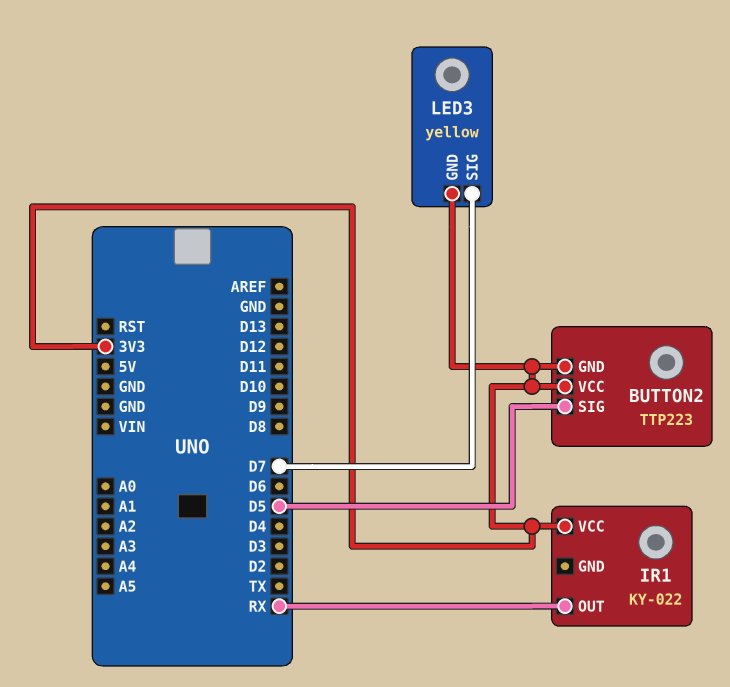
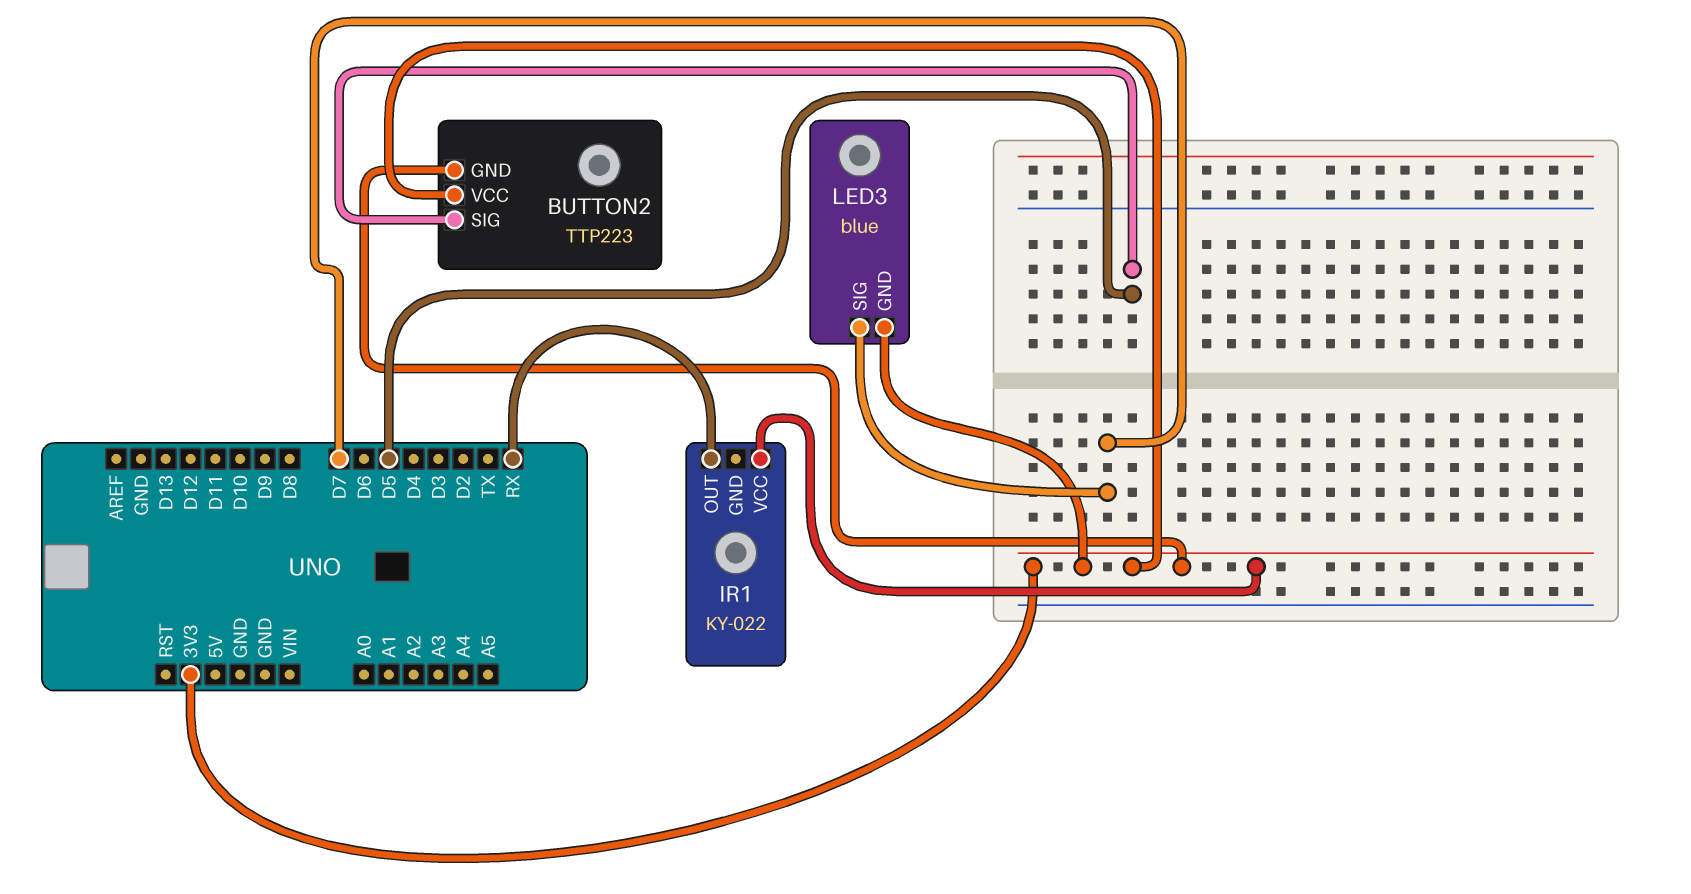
LED3: yellow -> blue

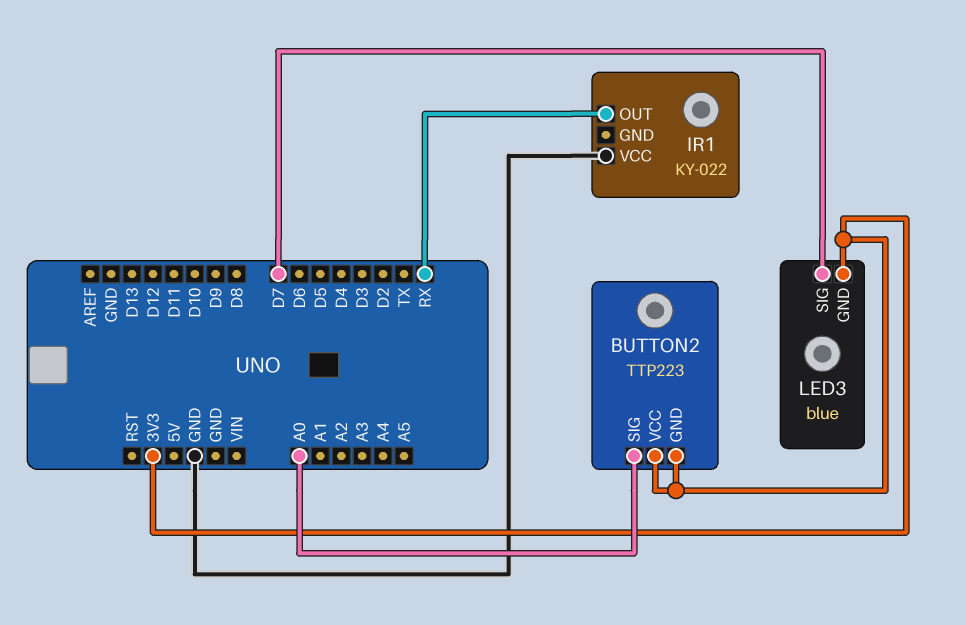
BUTTON2 pin SIG: D5 -> A0
IR1 pin VCC: 3V3 -> GND

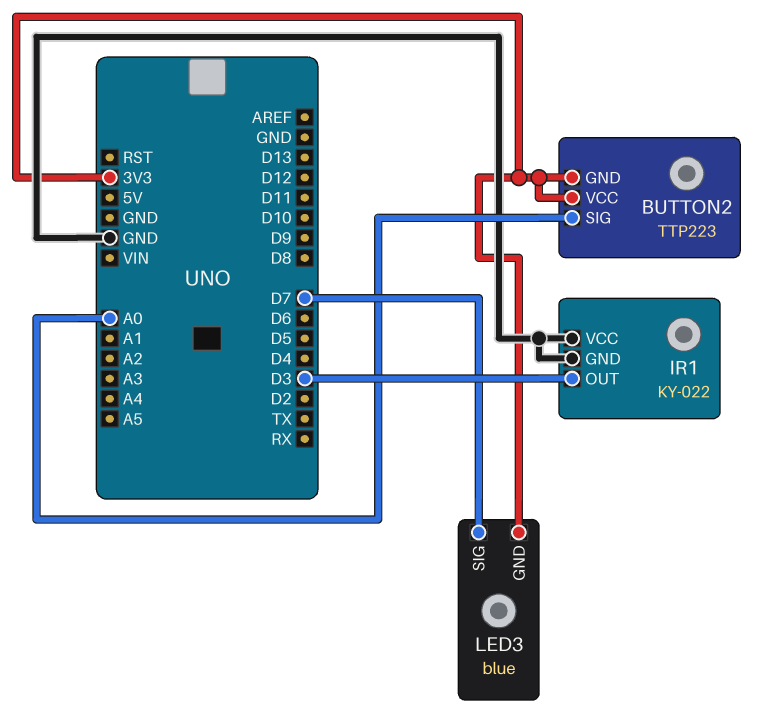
IR1 pin GND: none -> GND
IR1 pin OUT: RX -> D3

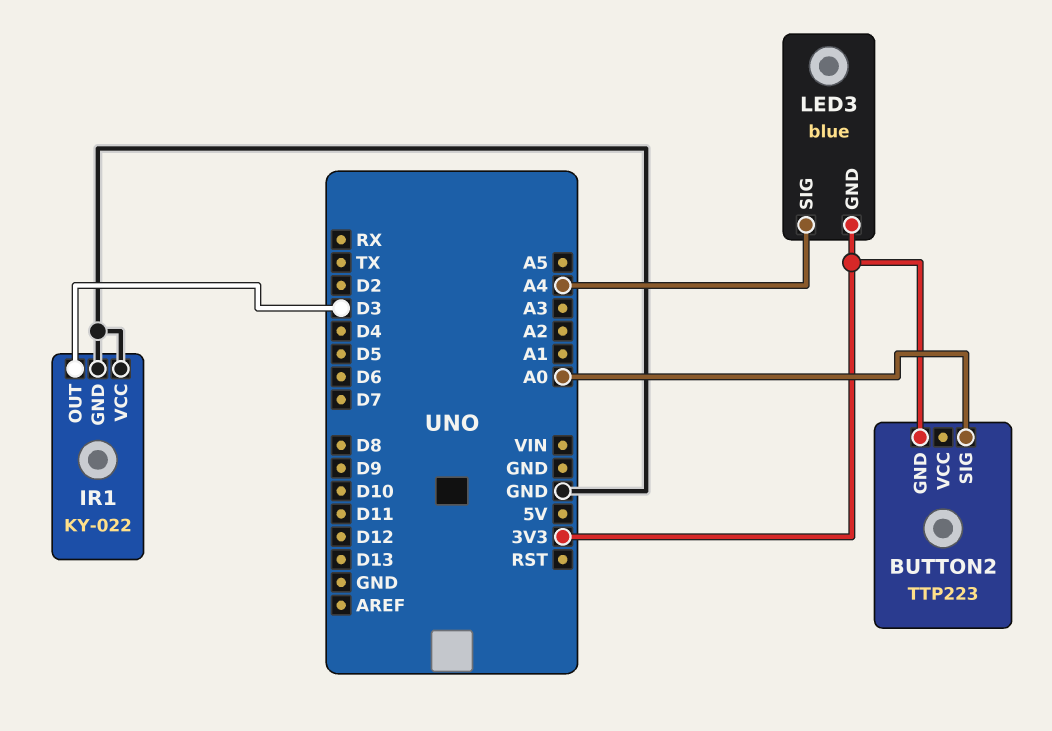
BUTTON2 pin VCC: 3V3 -> none
LED3 pin SIG: D7 -> A4

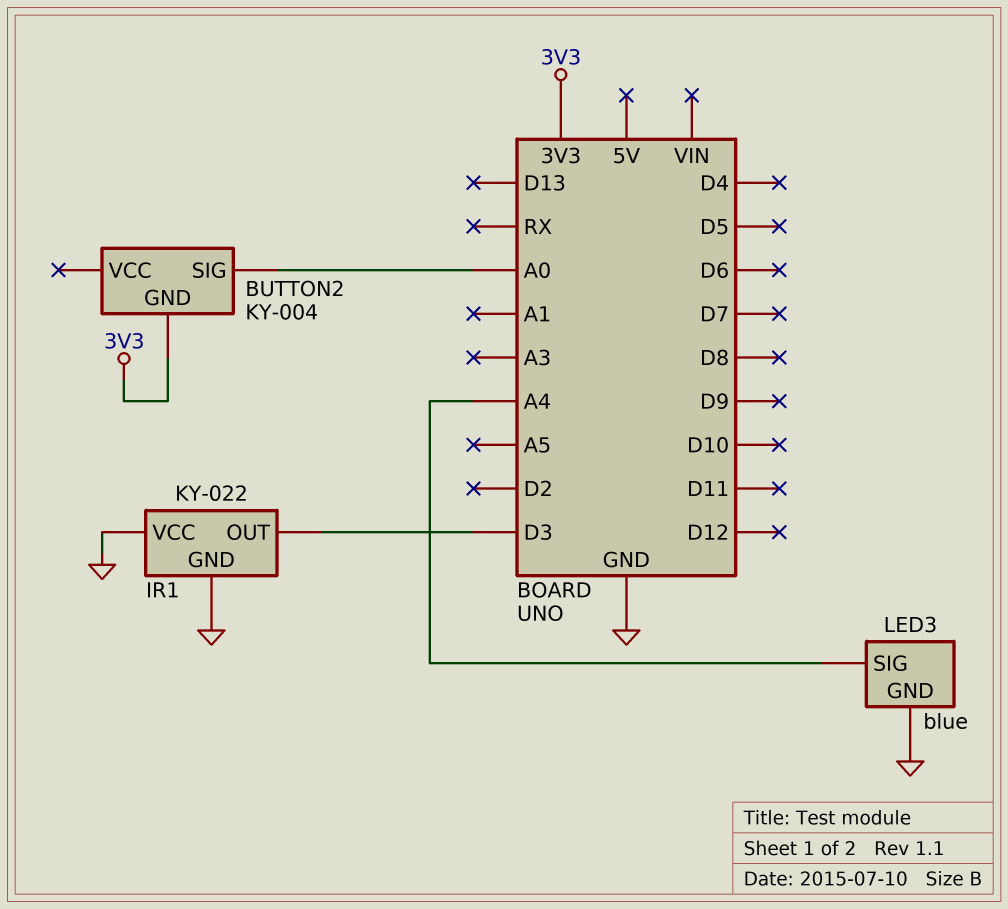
BUTTON2: TTP223 -> KY-004
LED3 pin GND: 3V3 -> GND

